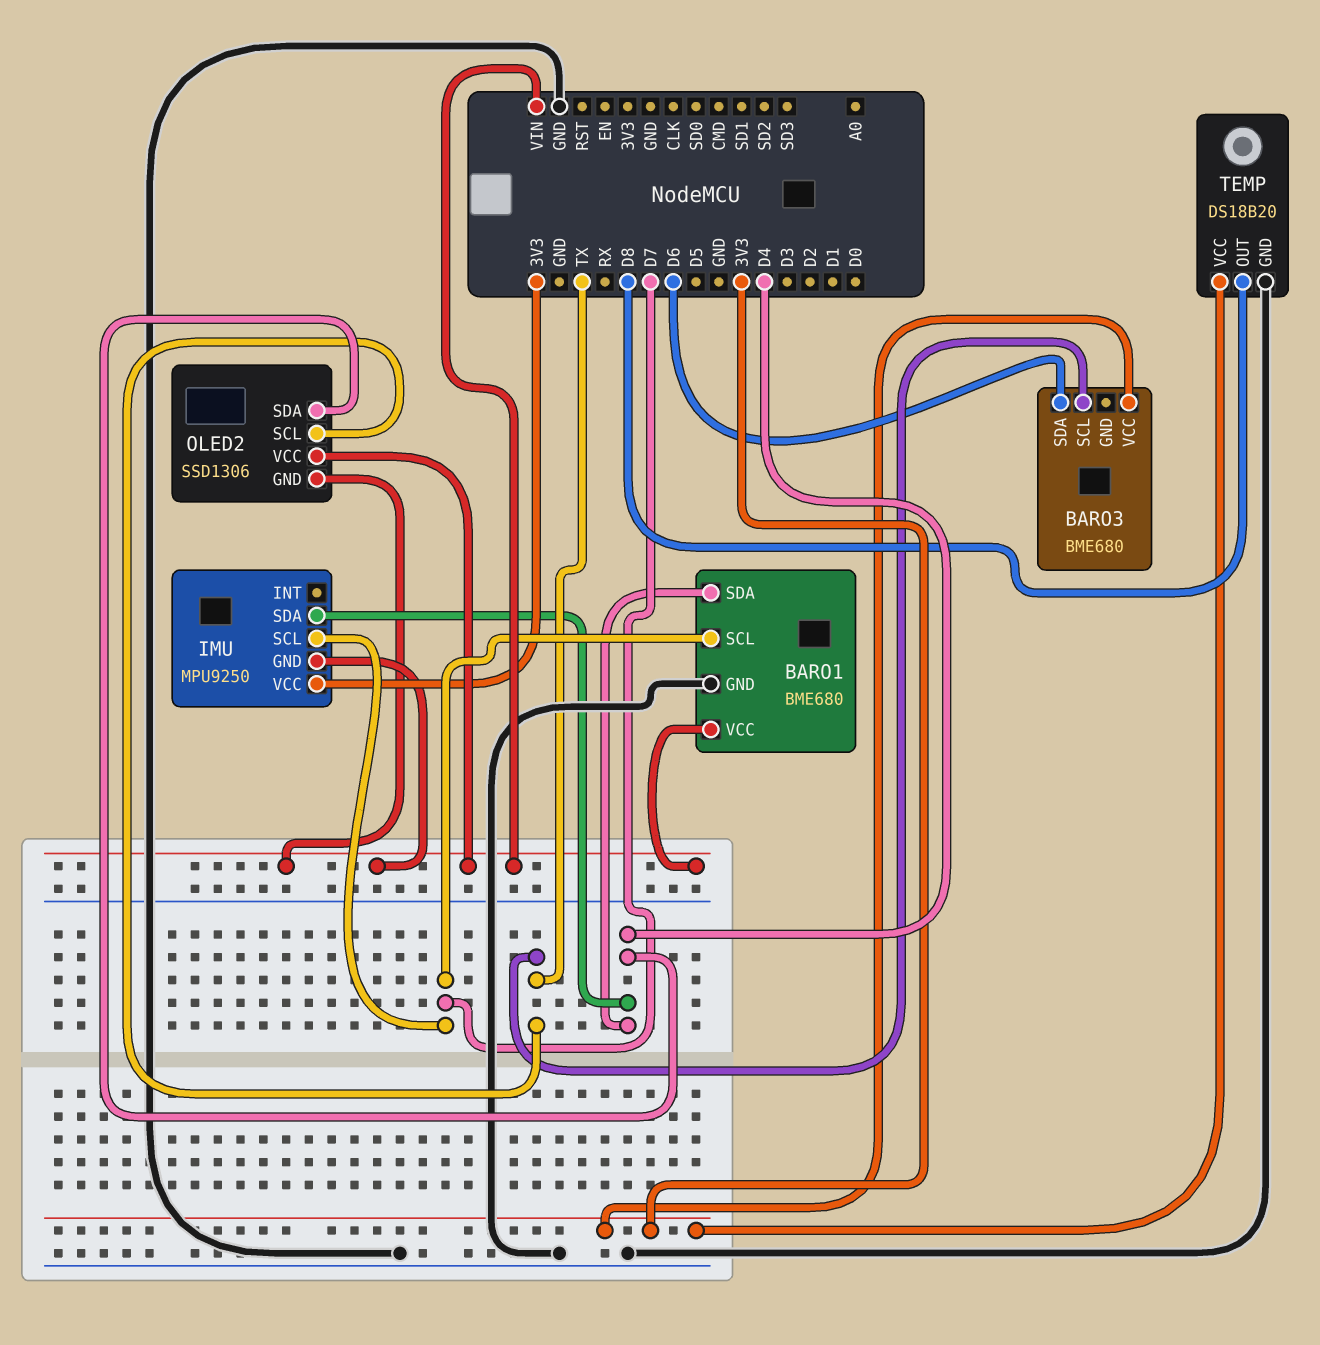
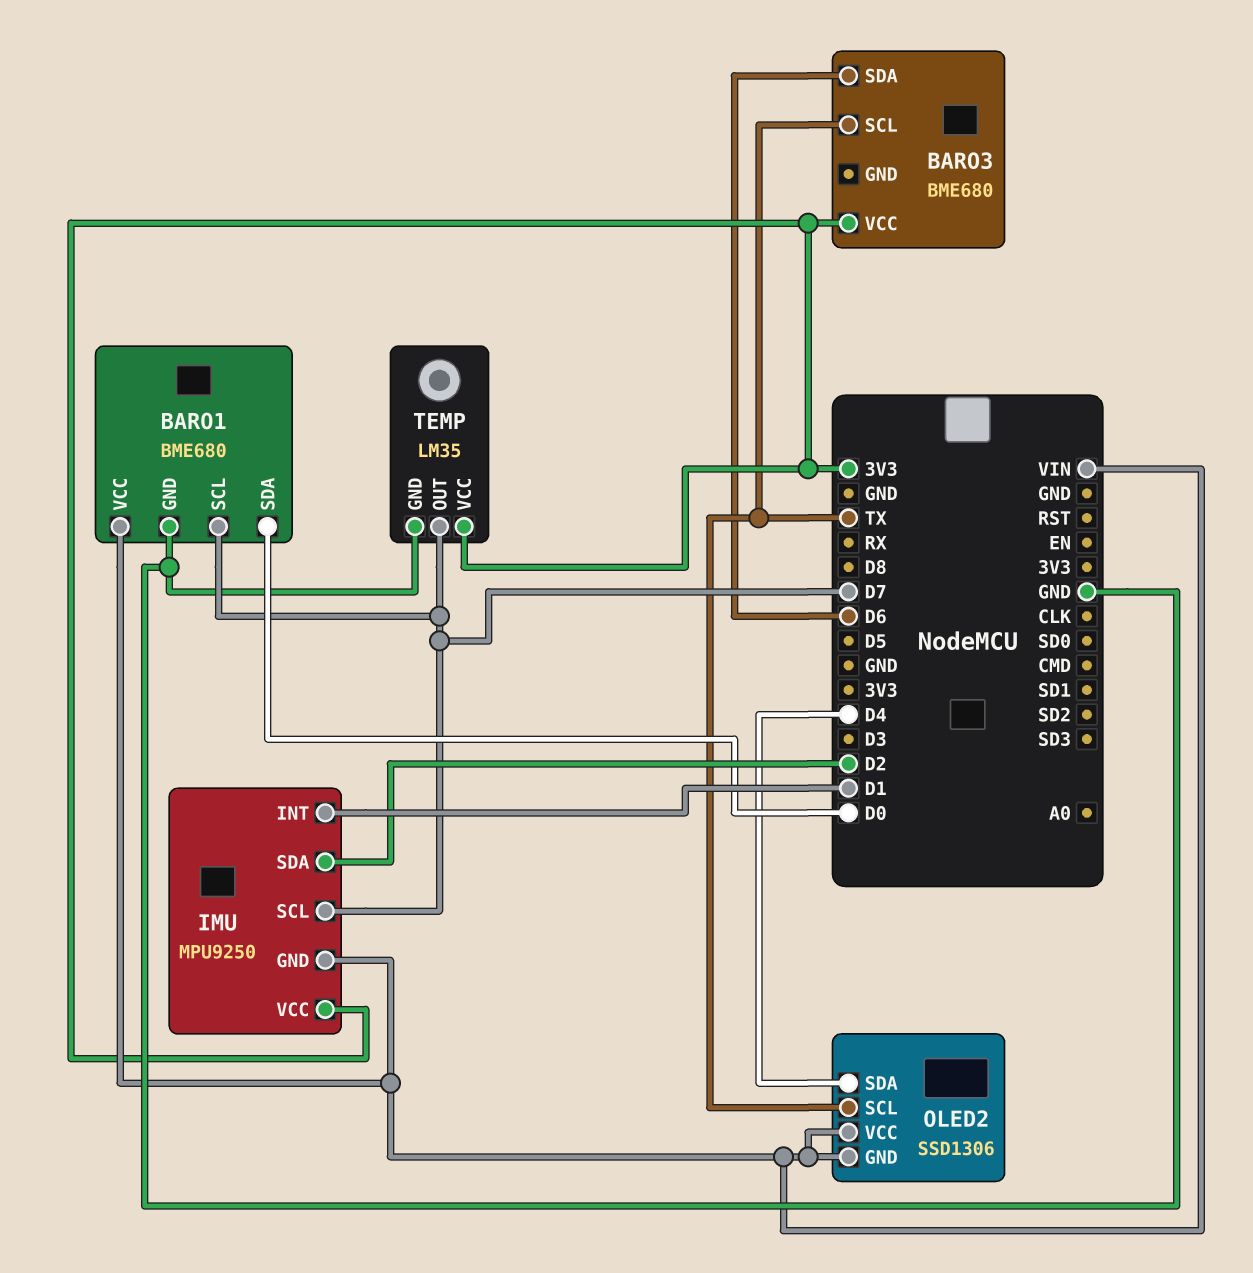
BARO1 pin SDA: D4 -> D0
IMU pin INT: none -> D1
IMU pin SDA: D4 -> D2
TEMP: DS18B20 -> LM35
TEMP pin OUT: D8 -> D7

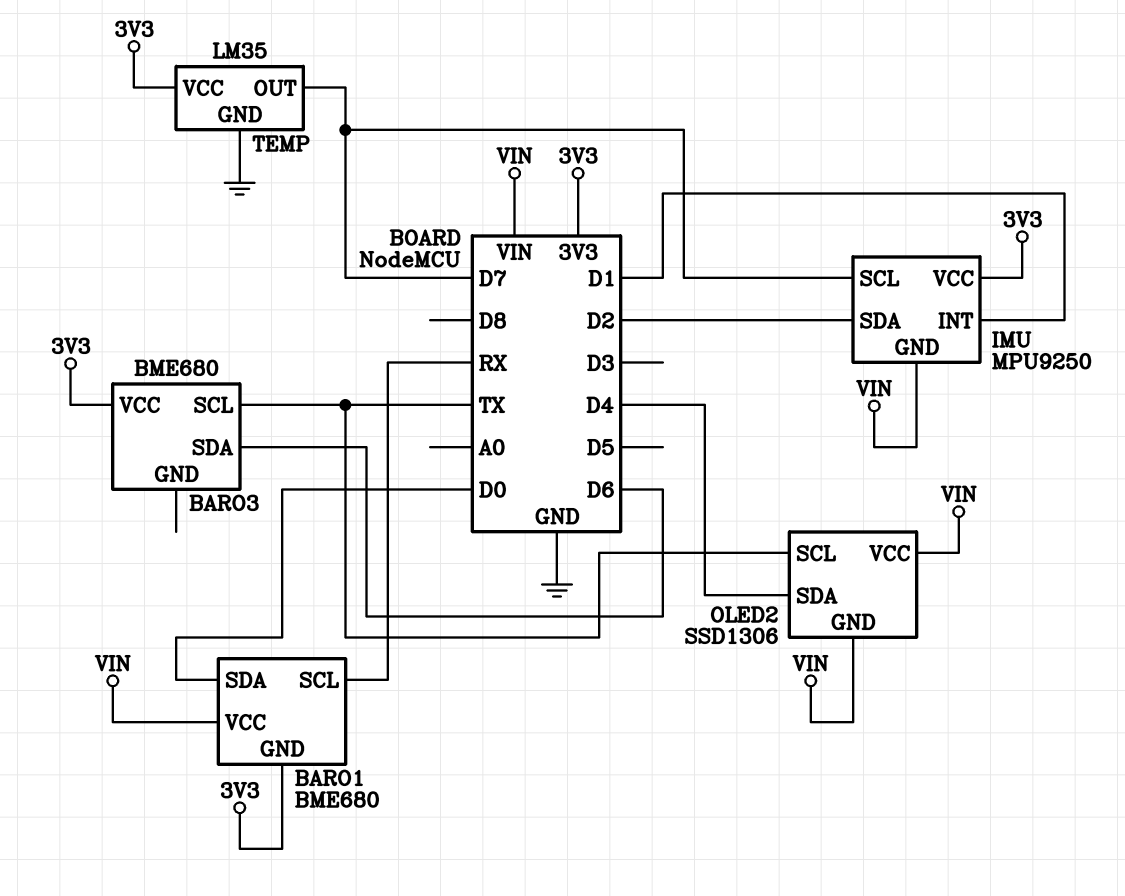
BARO1 pin GND: GND -> 3V3
BARO1 pin SCL: D7 -> RX

